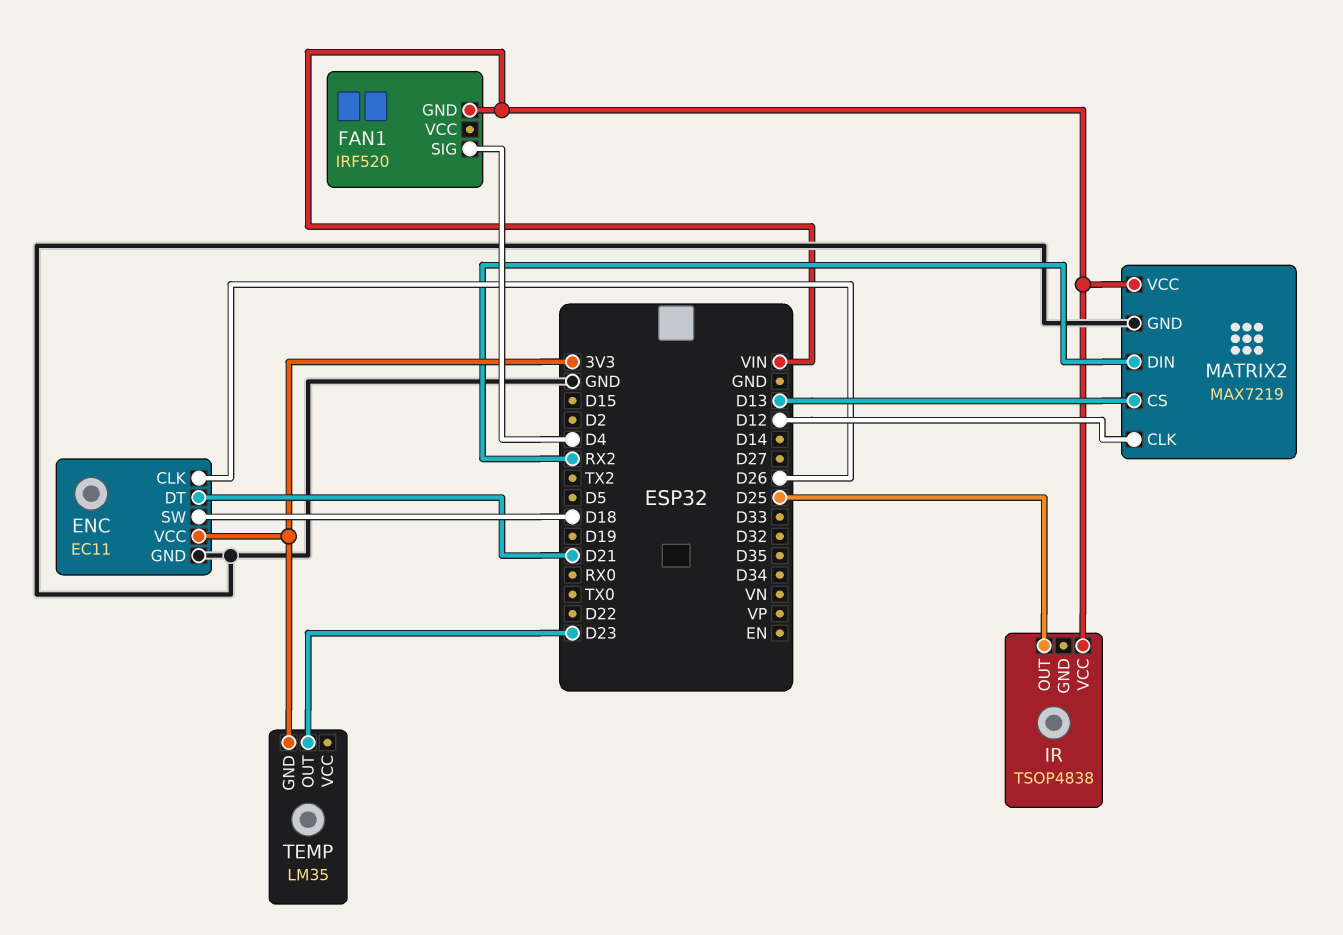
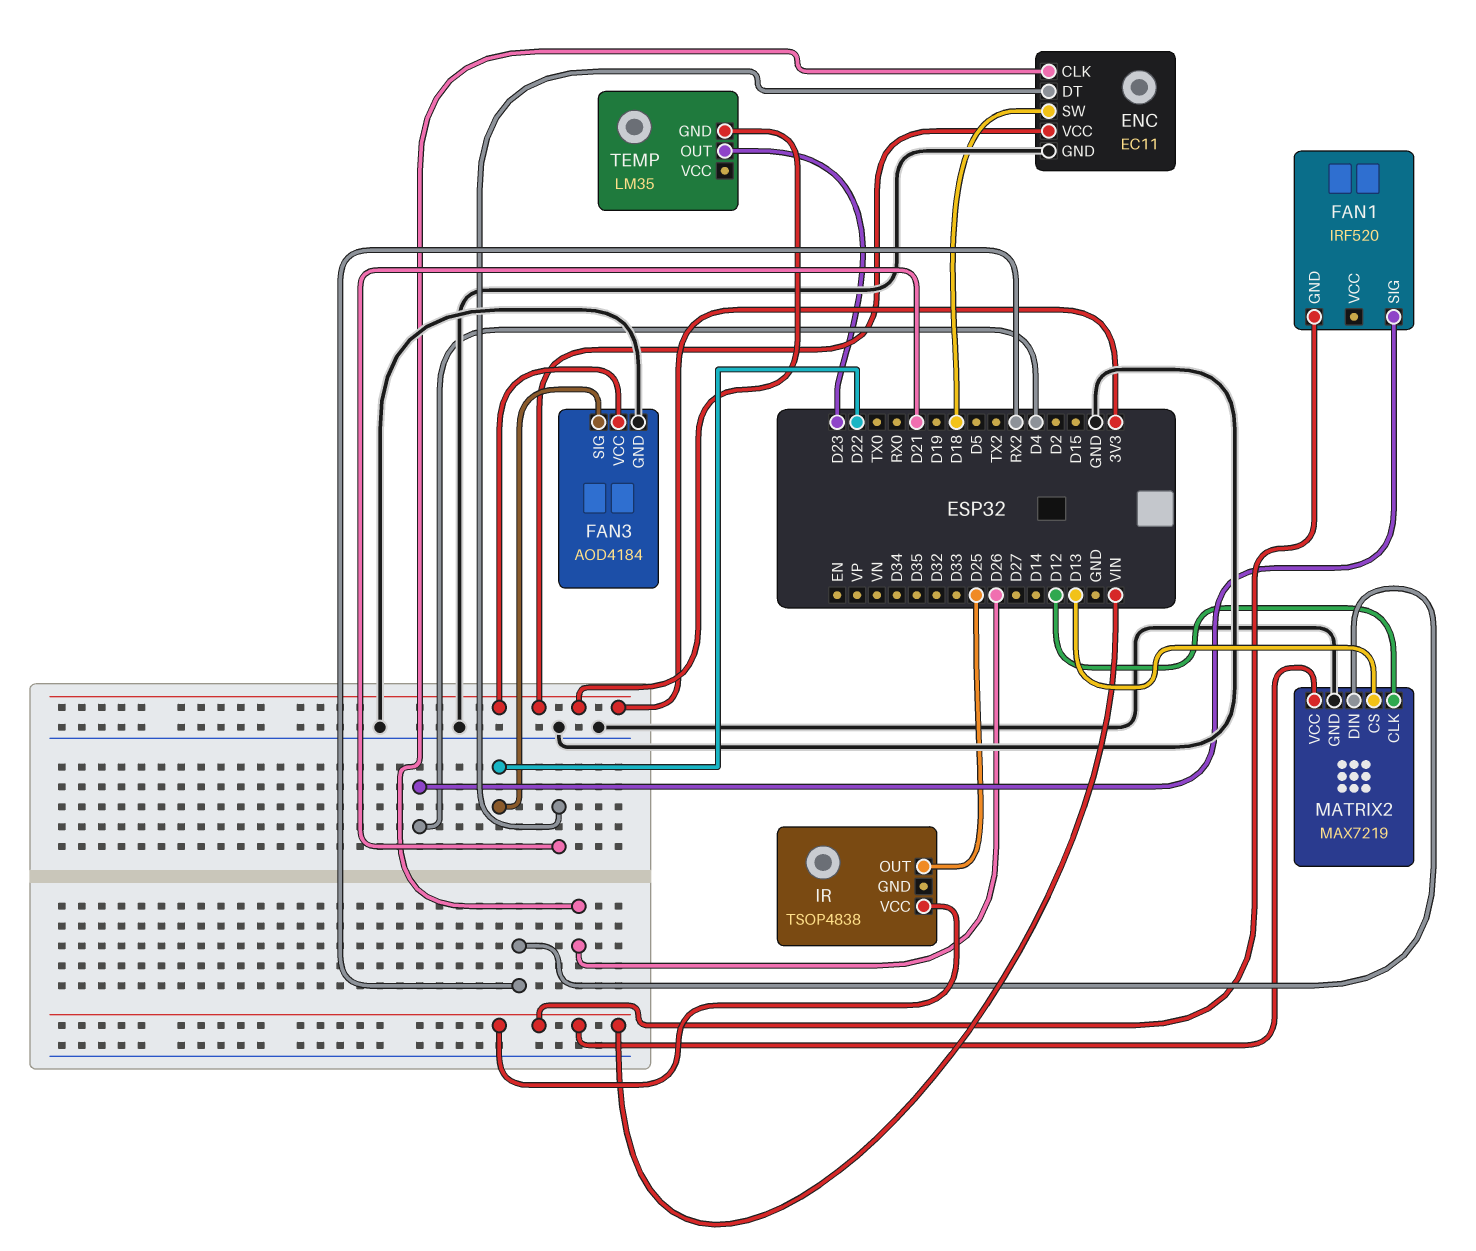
FAN3: none -> AOD4184
FAN3 pin GND: none -> GND
FAN3 pin SIG: none -> D22
FAN3 pin VCC: none -> 3V3

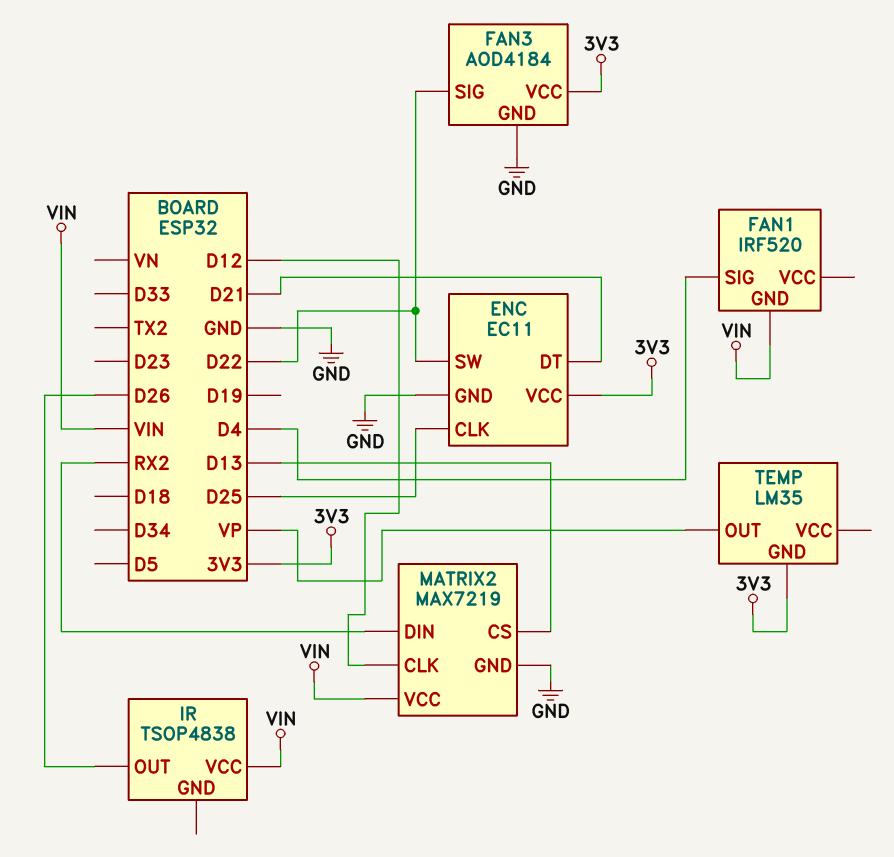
ENC pin CLK: D26 -> D25
ENC pin SW: D18 -> D22
IR pin OUT: D25 -> D26
TEMP pin OUT: D23 -> VP

